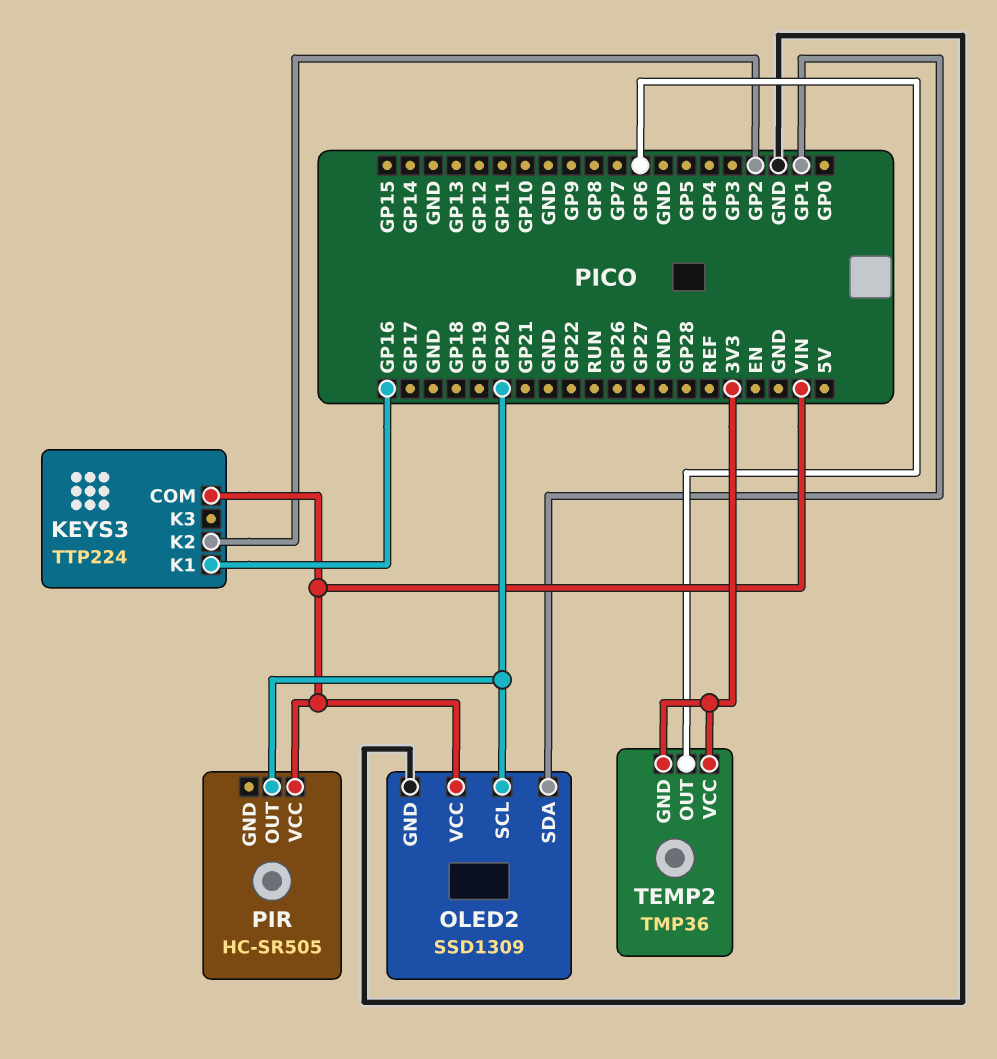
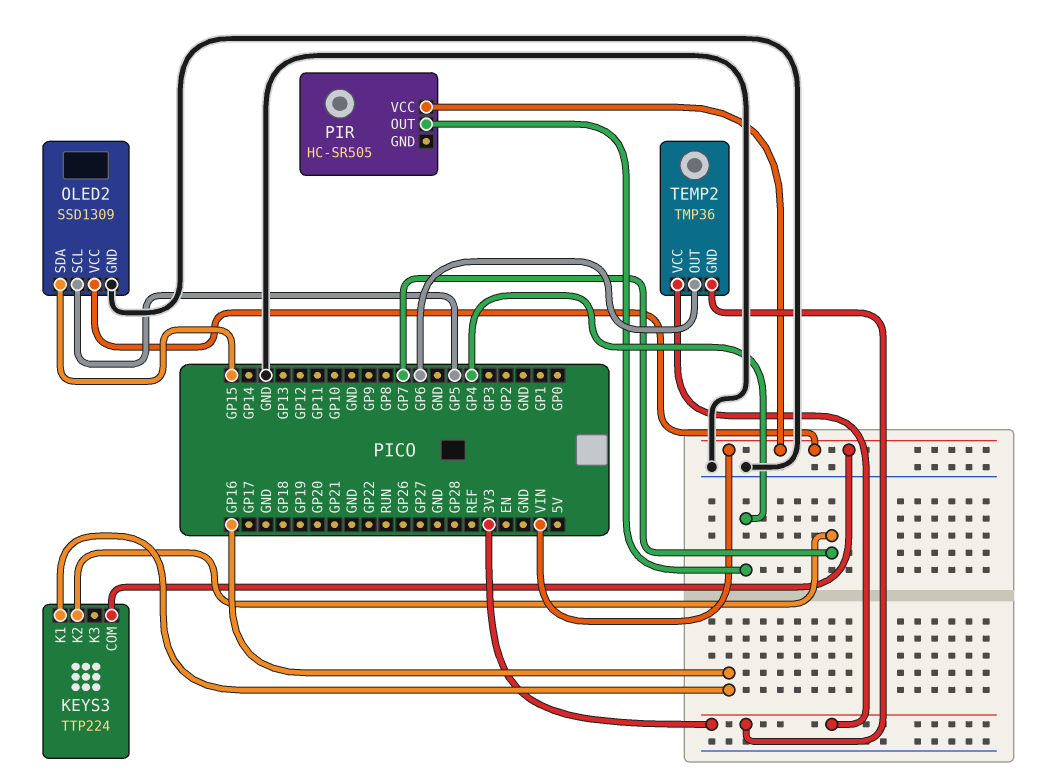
KEYS3 pin K2: GP2 -> GP7
OLED2 pin SCL: GP20 -> GP5
OLED2 pin SDA: GP1 -> GP15
PIR pin OUT: GP20 -> GP4

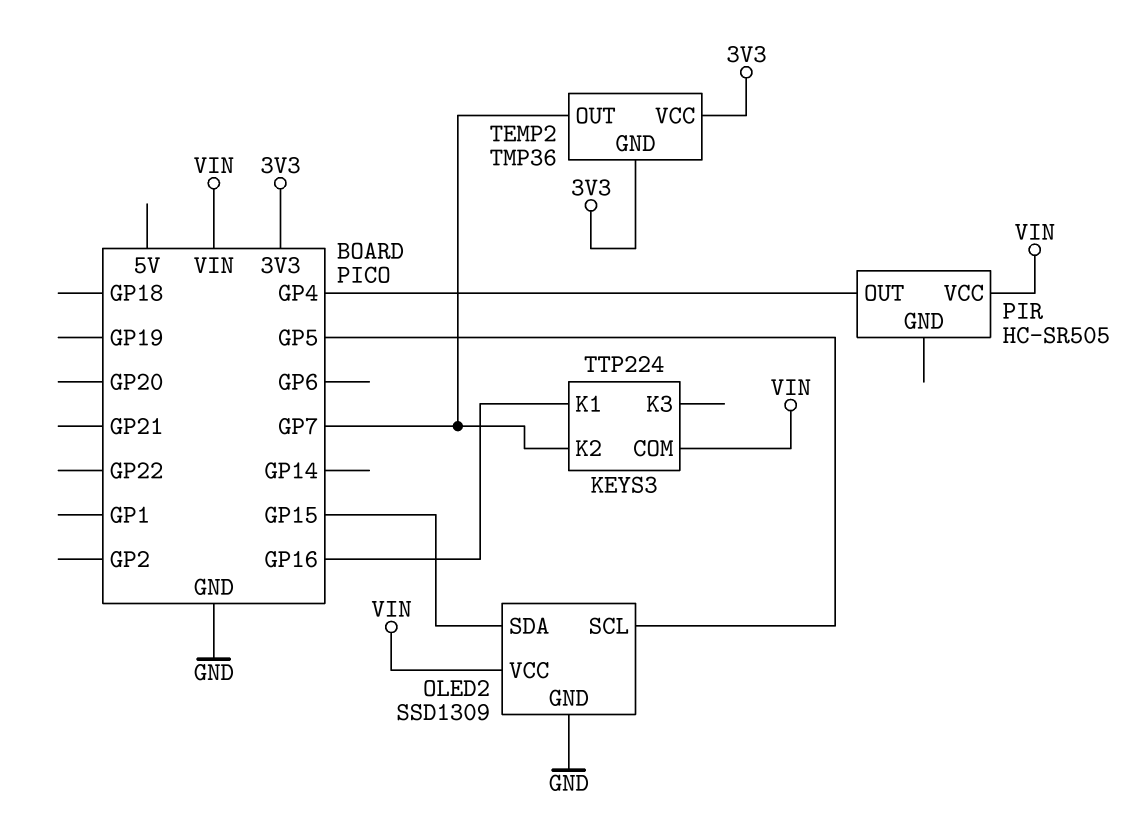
TEMP2 pin OUT: GP6 -> GP7

